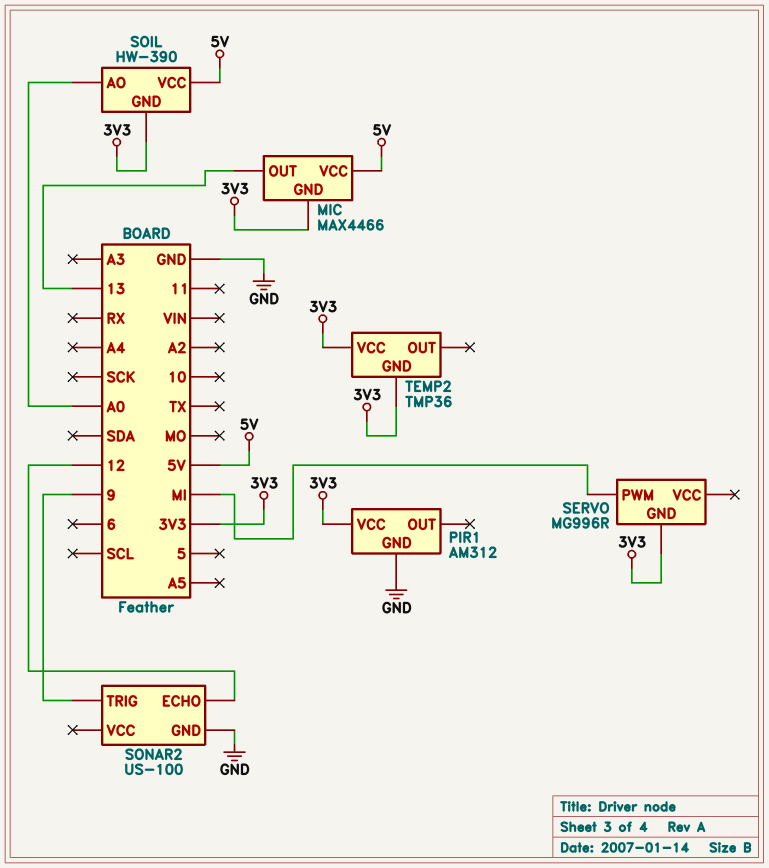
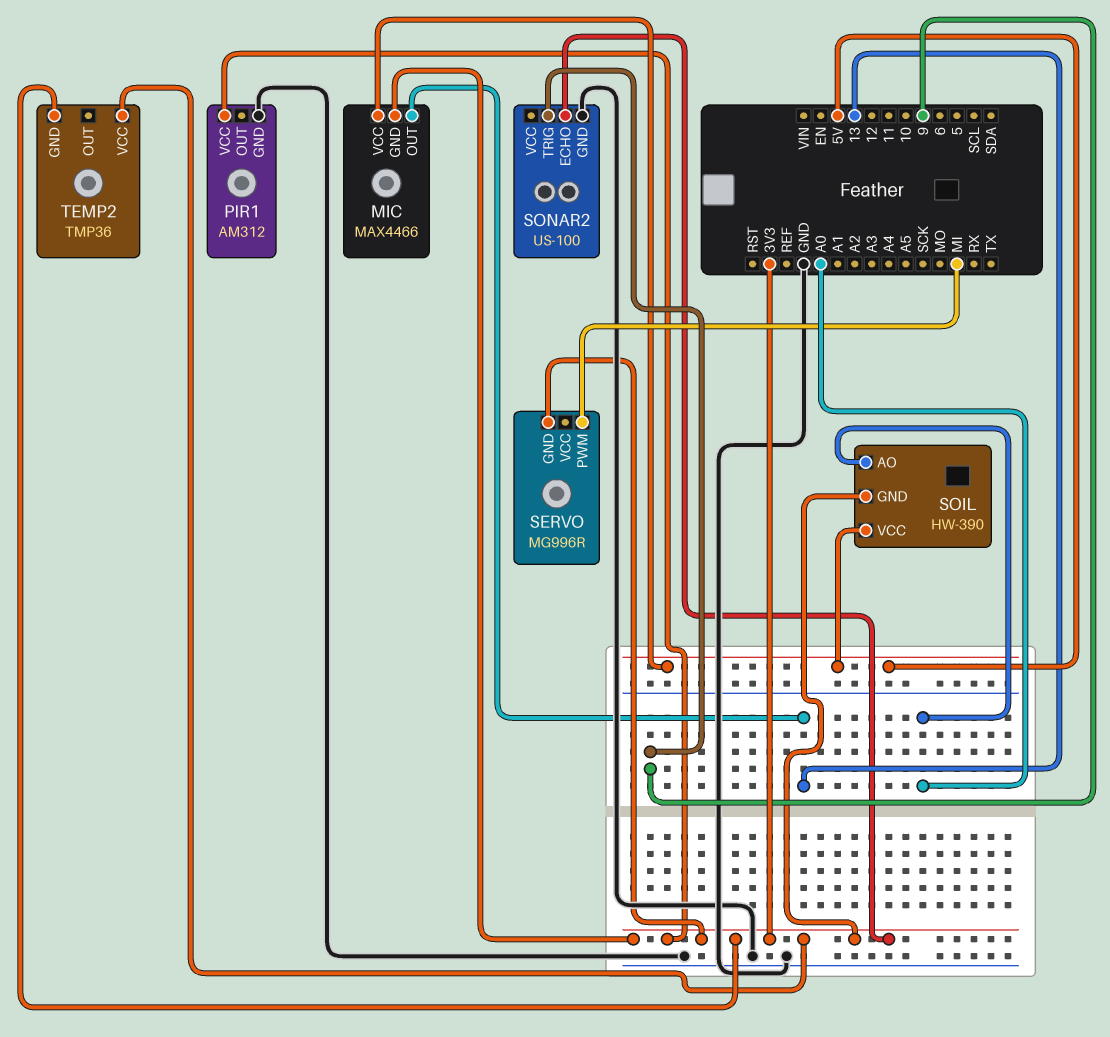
SONAR2 pin ECHO: 12 -> 3V3

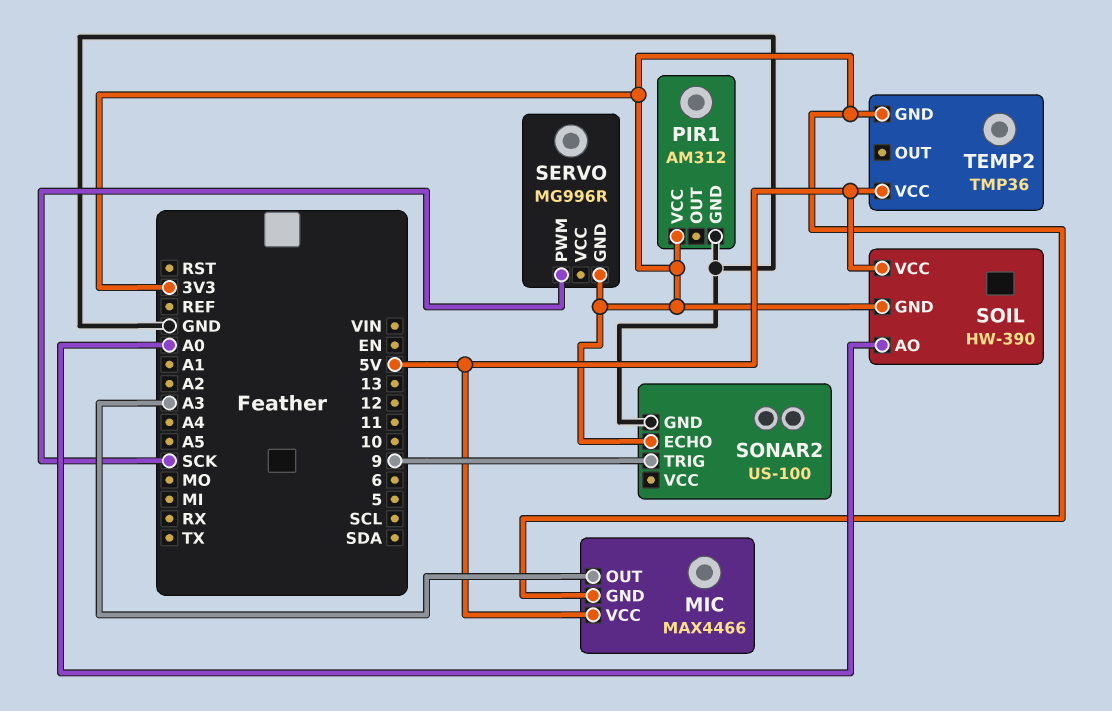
MIC pin OUT: 13 -> A3
SERVO pin PWM: MI -> SCK
TEMP2 pin VCC: 3V3 -> 5V

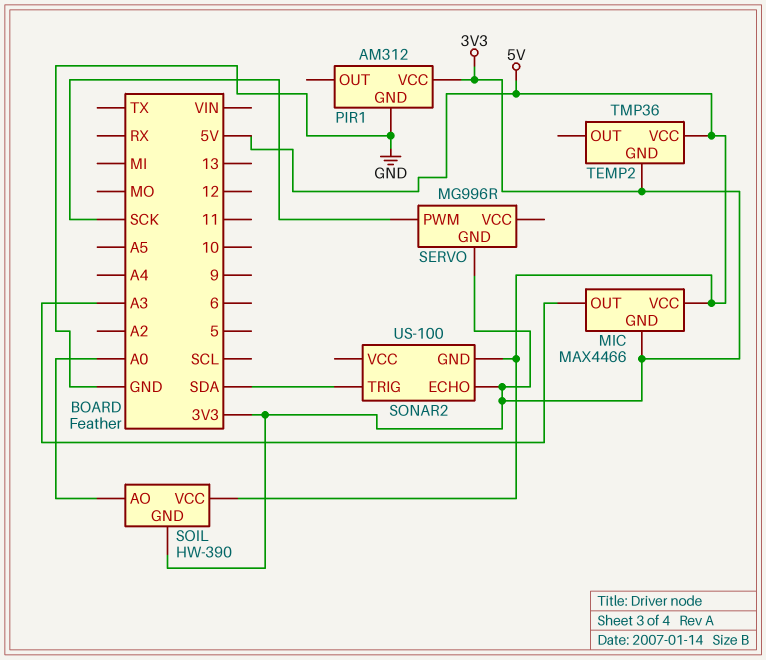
SONAR2 pin GND: GND -> 5V
SONAR2 pin TRIG: 9 -> SDA

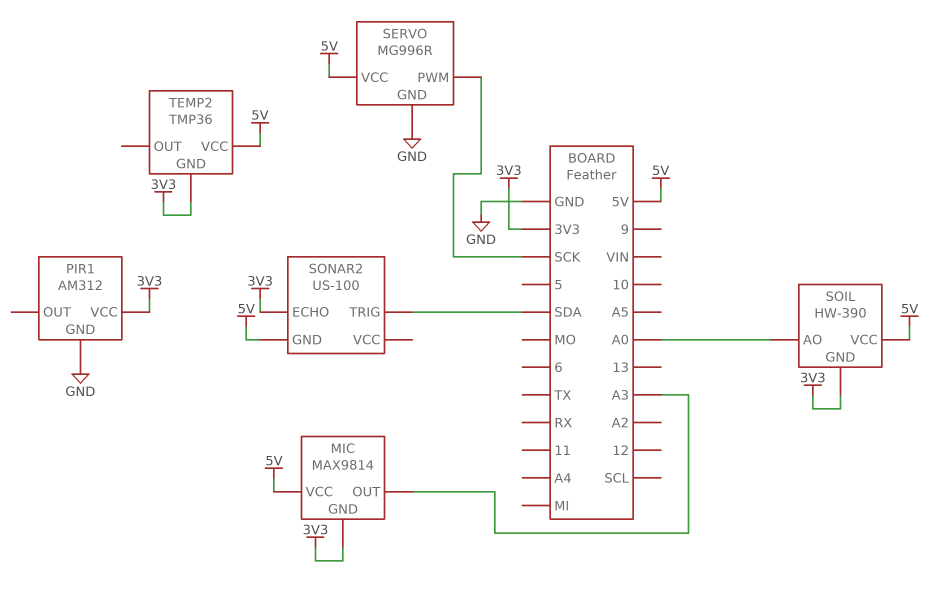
MIC: MAX4466 -> MAX9814
SERVO pin GND: 3V3 -> GND
SERVO pin VCC: none -> 5V

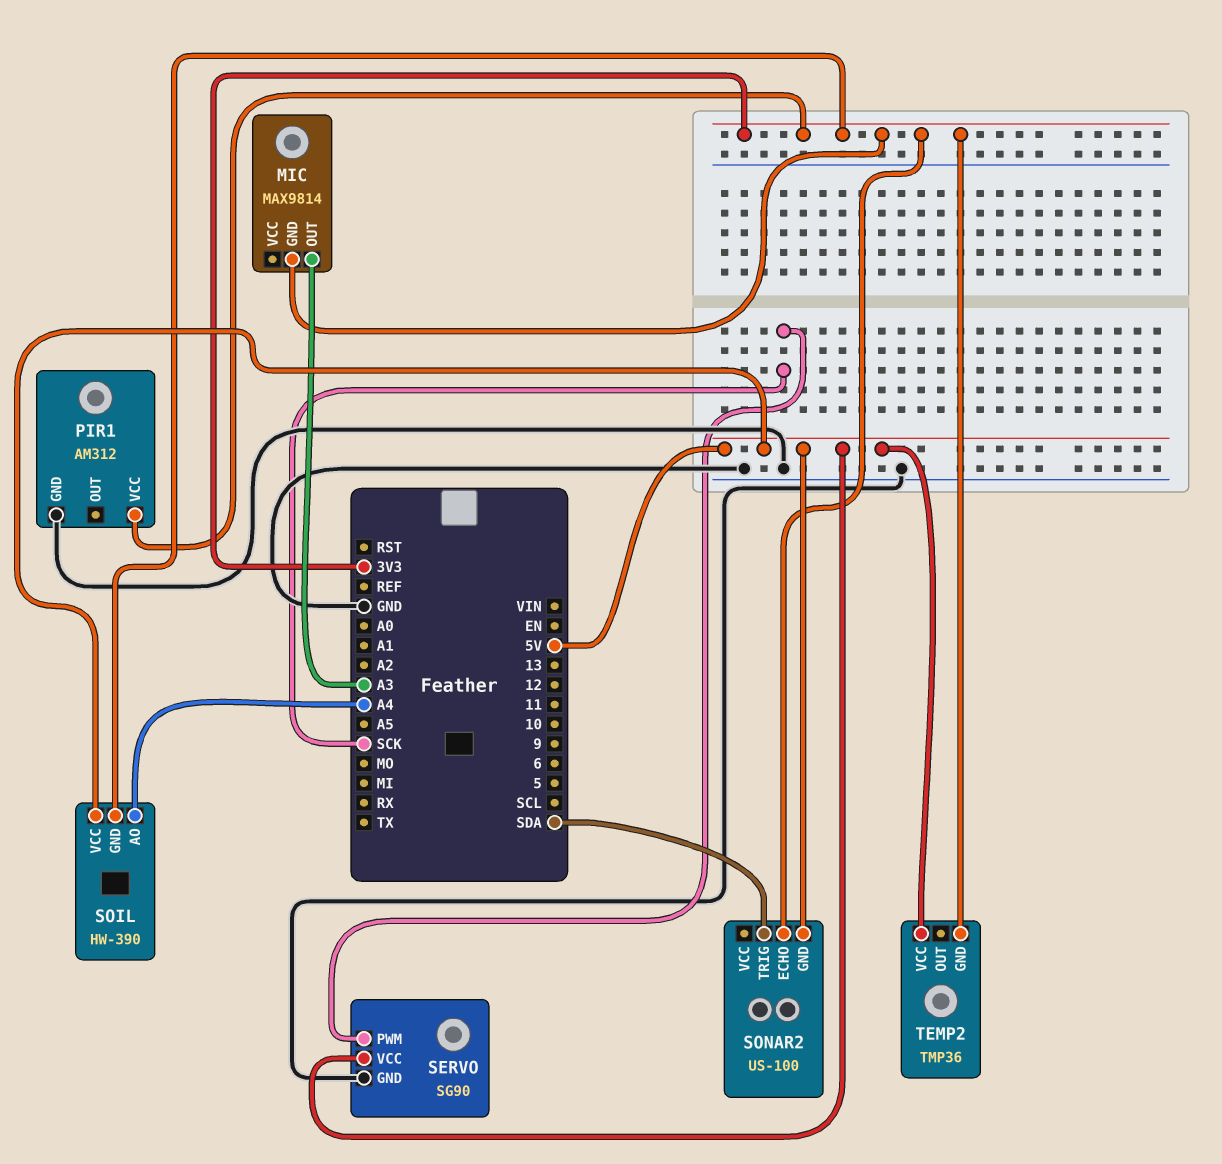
MIC pin VCC: 5V -> none
SERVO: MG996R -> SG90
SOIL pin AO: A0 -> A4

